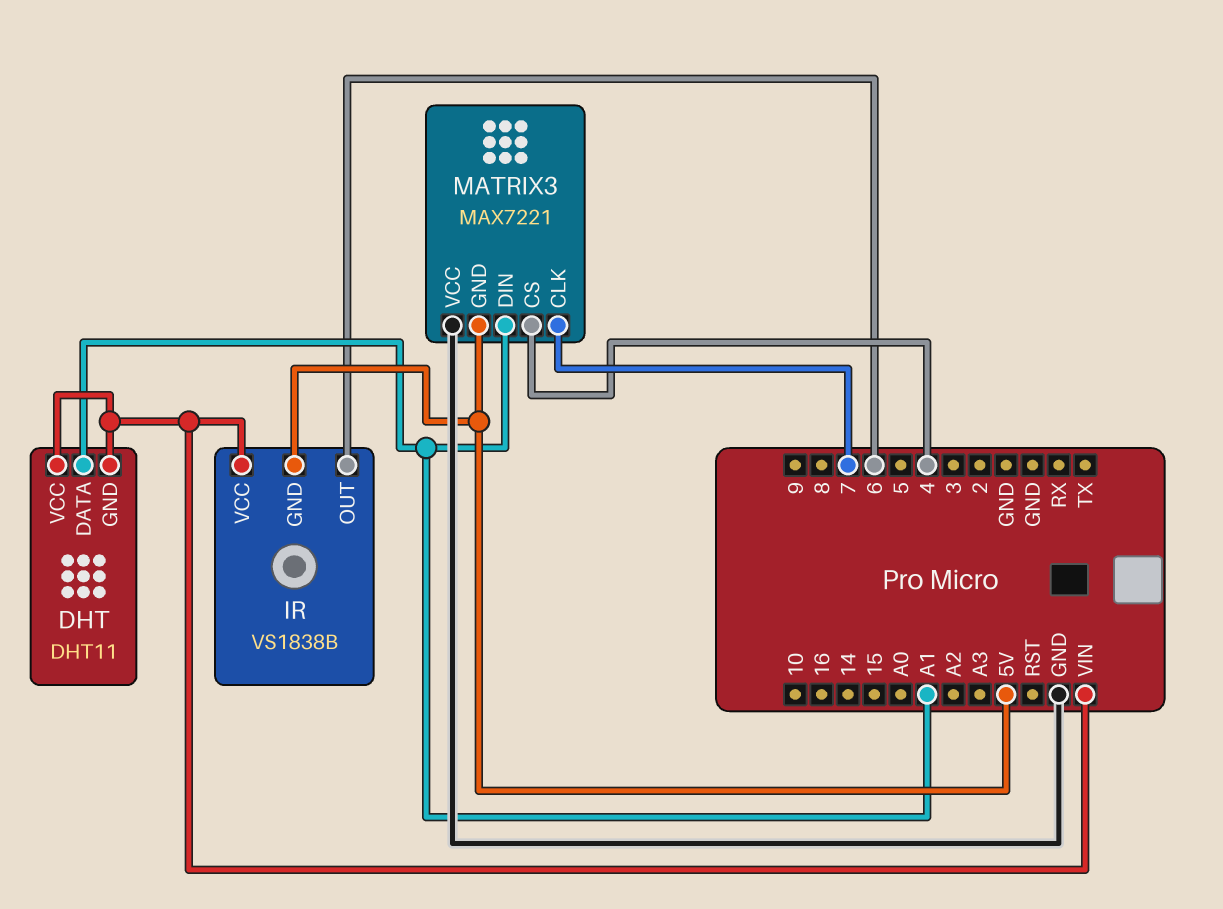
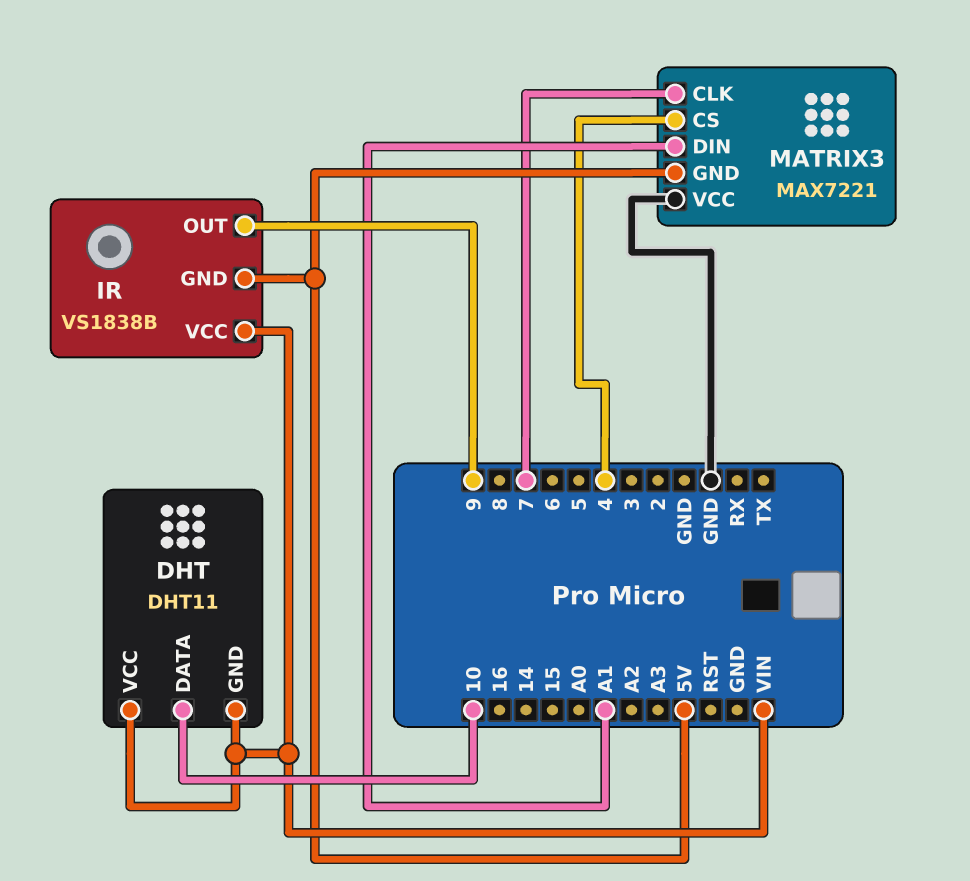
DHT pin DATA: A1 -> 10
IR pin OUT: 6 -> 9

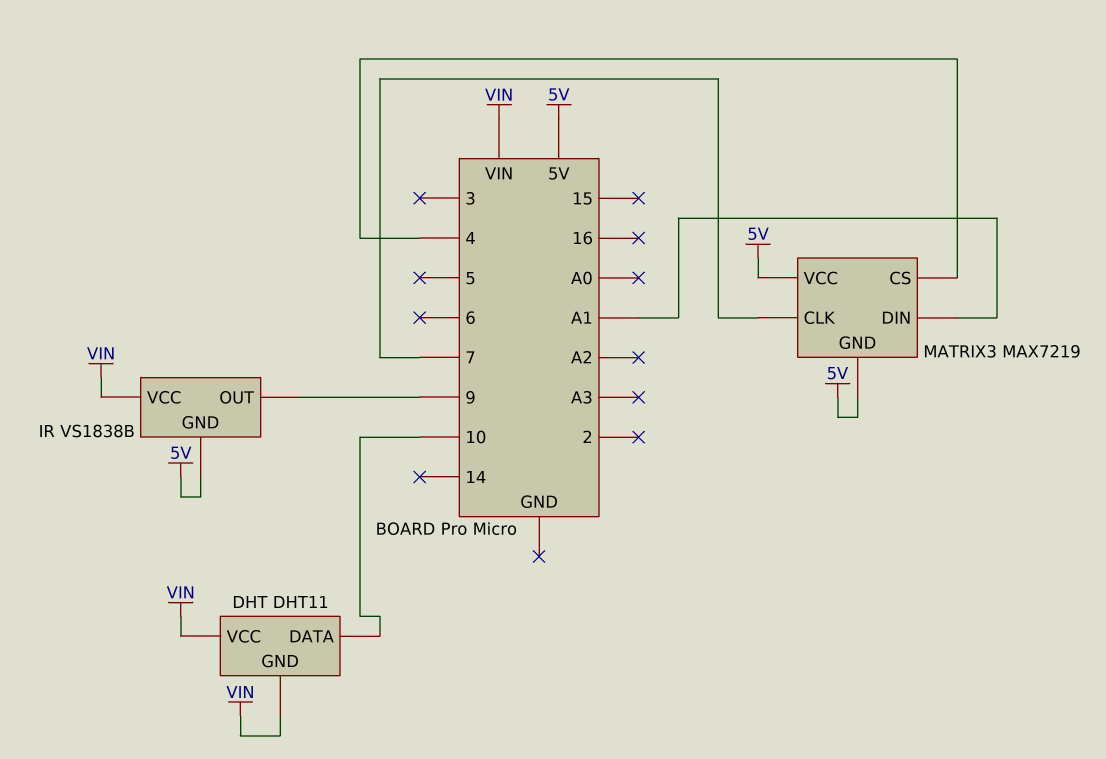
MATRIX3: MAX7221 -> MAX7219
MATRIX3 pin VCC: GND -> 5V

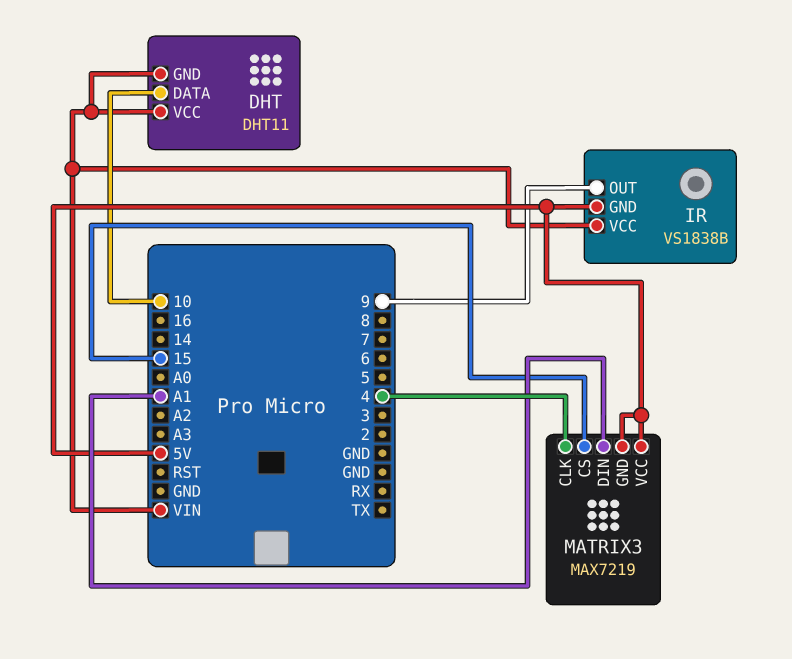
MATRIX3 pin CLK: 7 -> 4
MATRIX3 pin CS: 4 -> 15

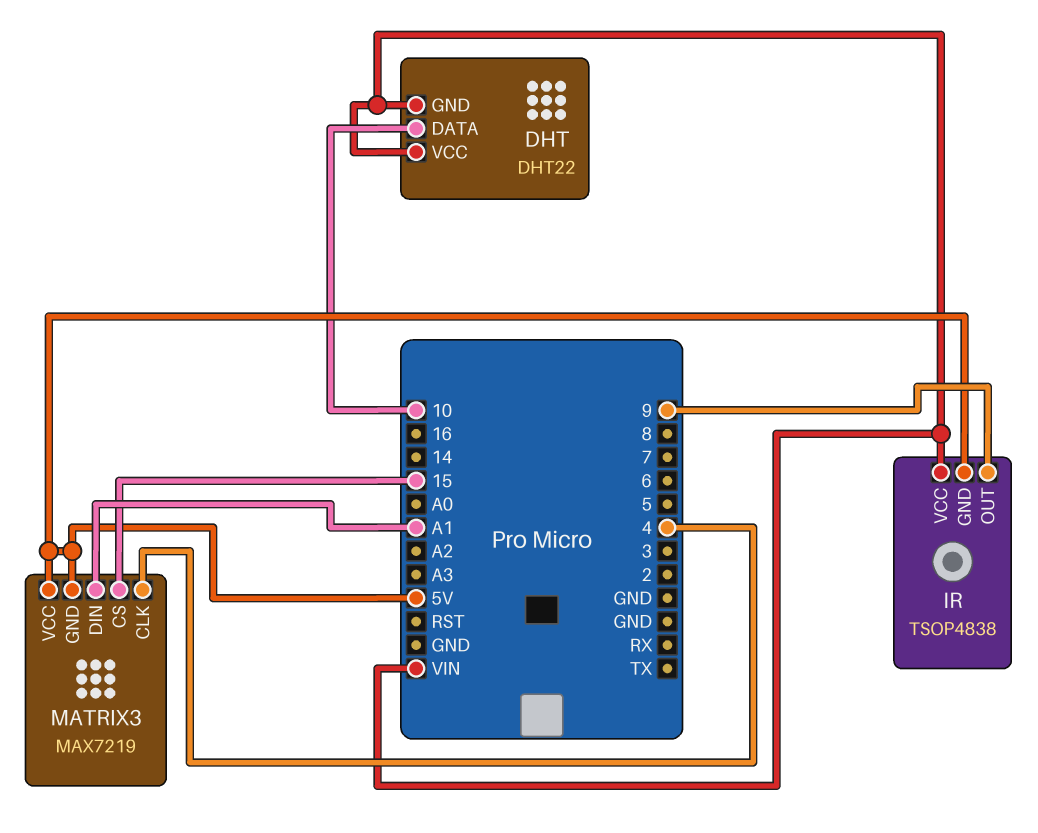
DHT: DHT11 -> DHT22
IR: VS1838B -> TSOP4838

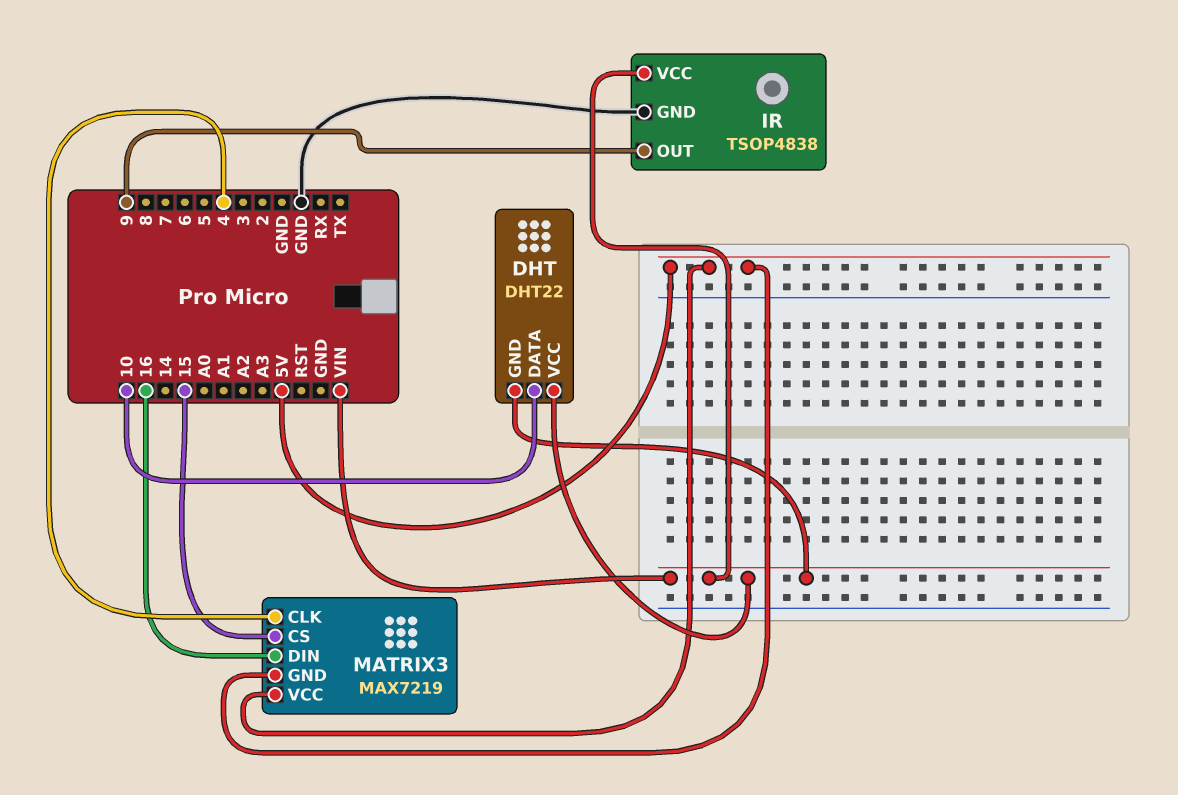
IR pin GND: 5V -> GND
MATRIX3 pin DIN: A1 -> 16

